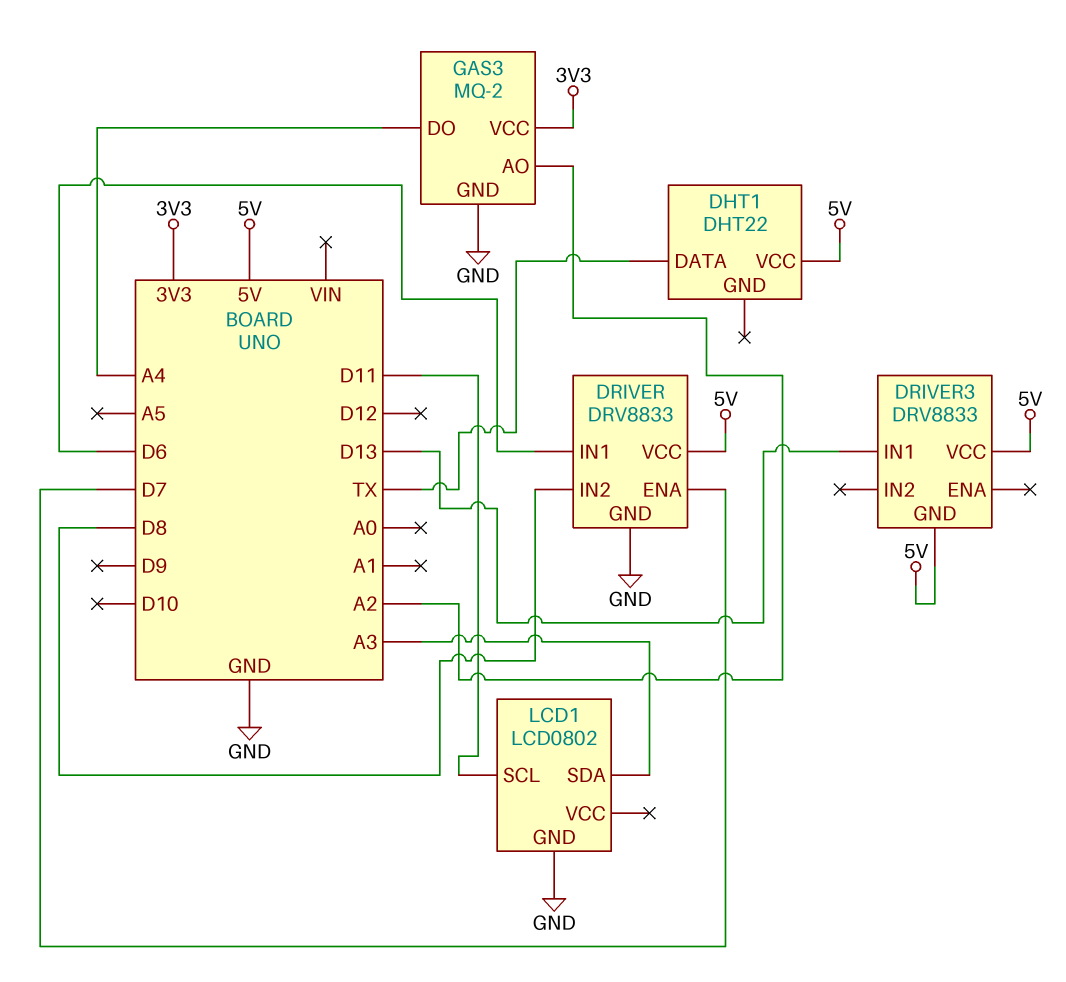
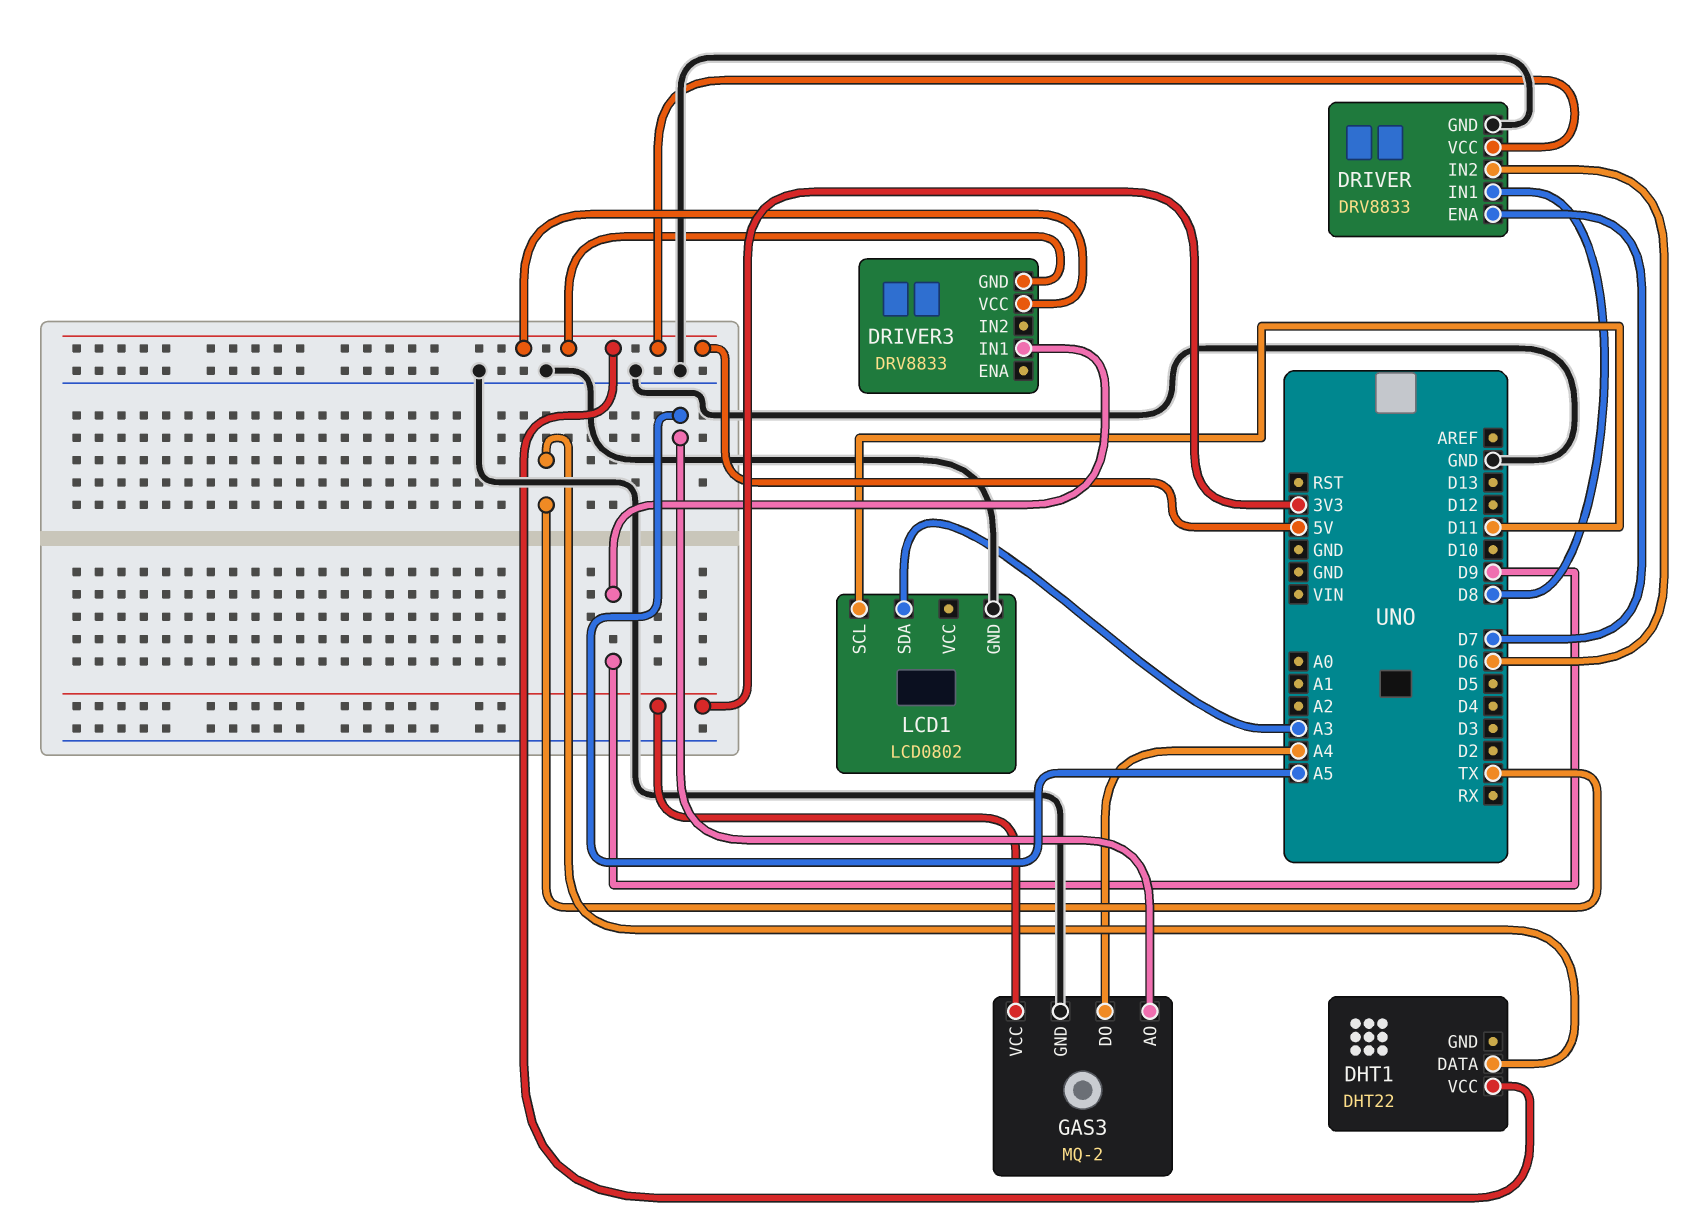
DRIVER pin IN1: D6 -> D8
DRIVER pin IN2: D8 -> D6
DRIVER3 pin IN1: D13 -> D9
GAS3 pin AO: A2 -> A5

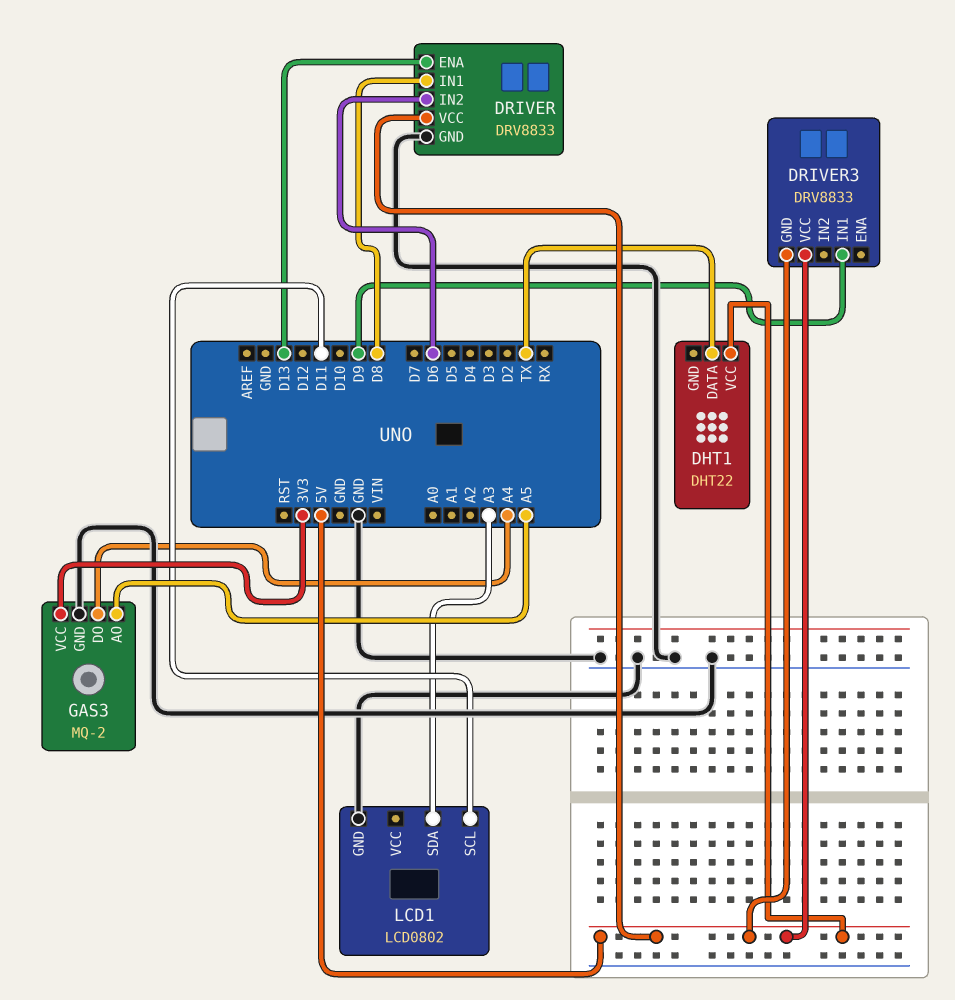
DRIVER pin ENA: D7 -> D13

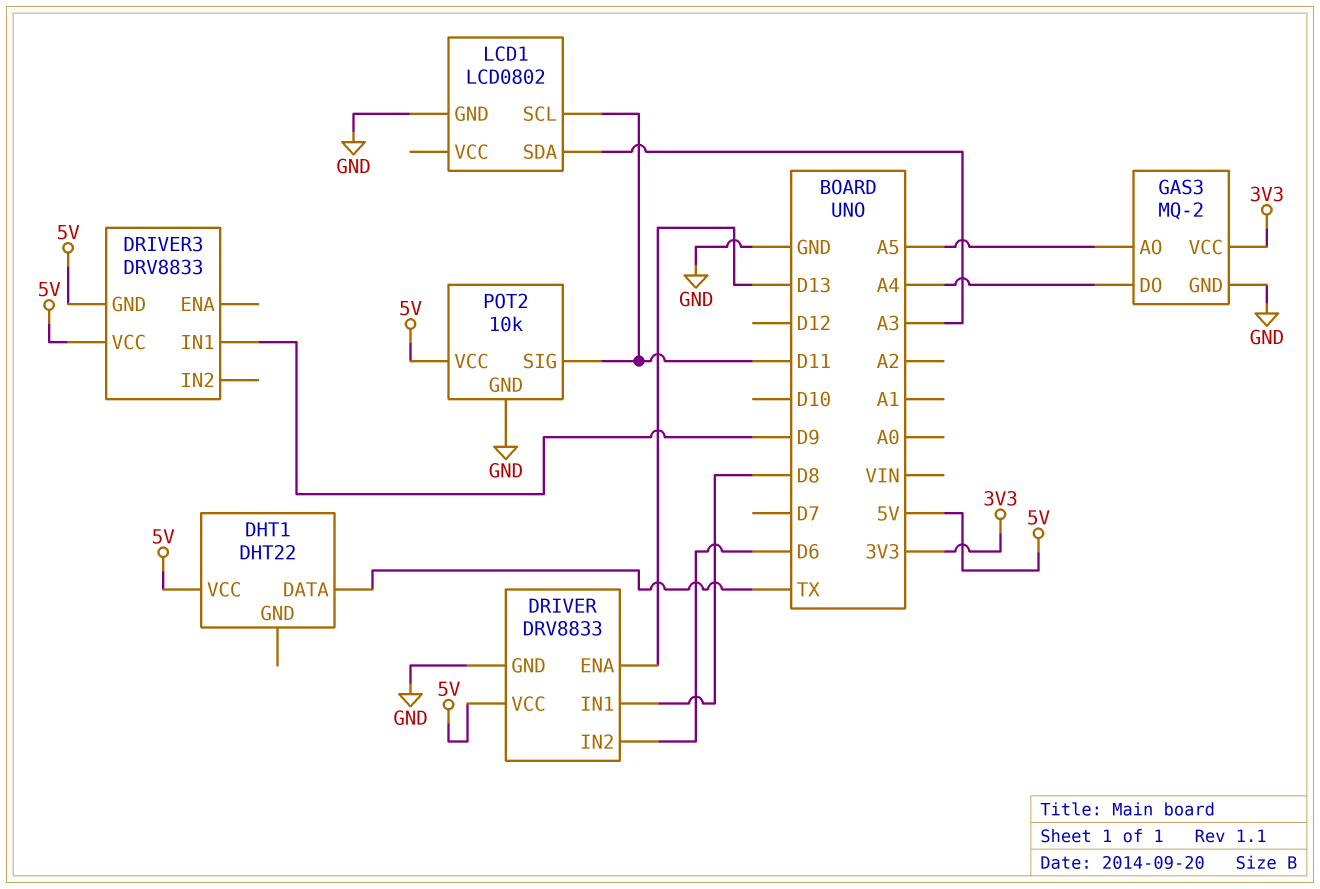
POT2: none -> 10k
POT2 pin GND: none -> GND
POT2 pin SIG: none -> D11
POT2 pin VCC: none -> 5V

